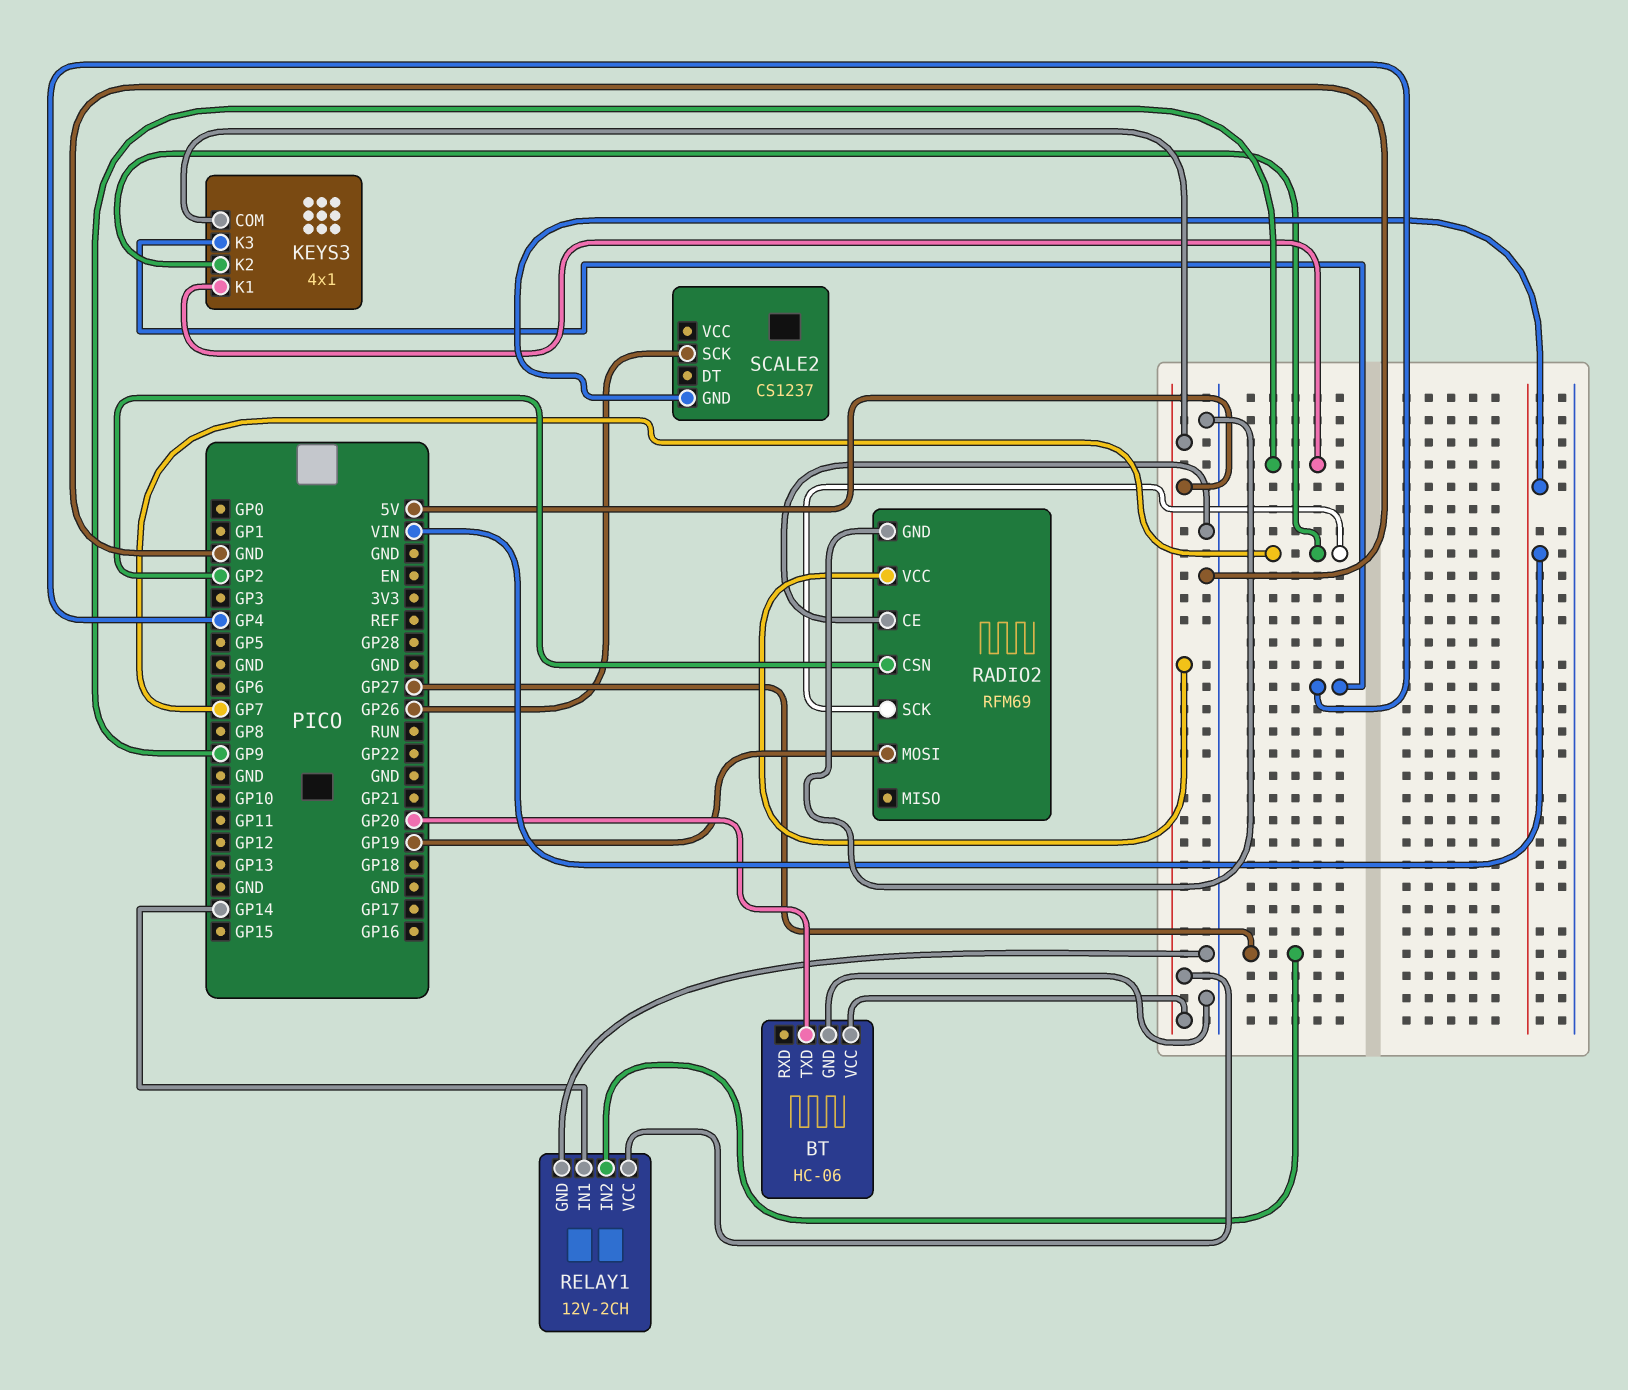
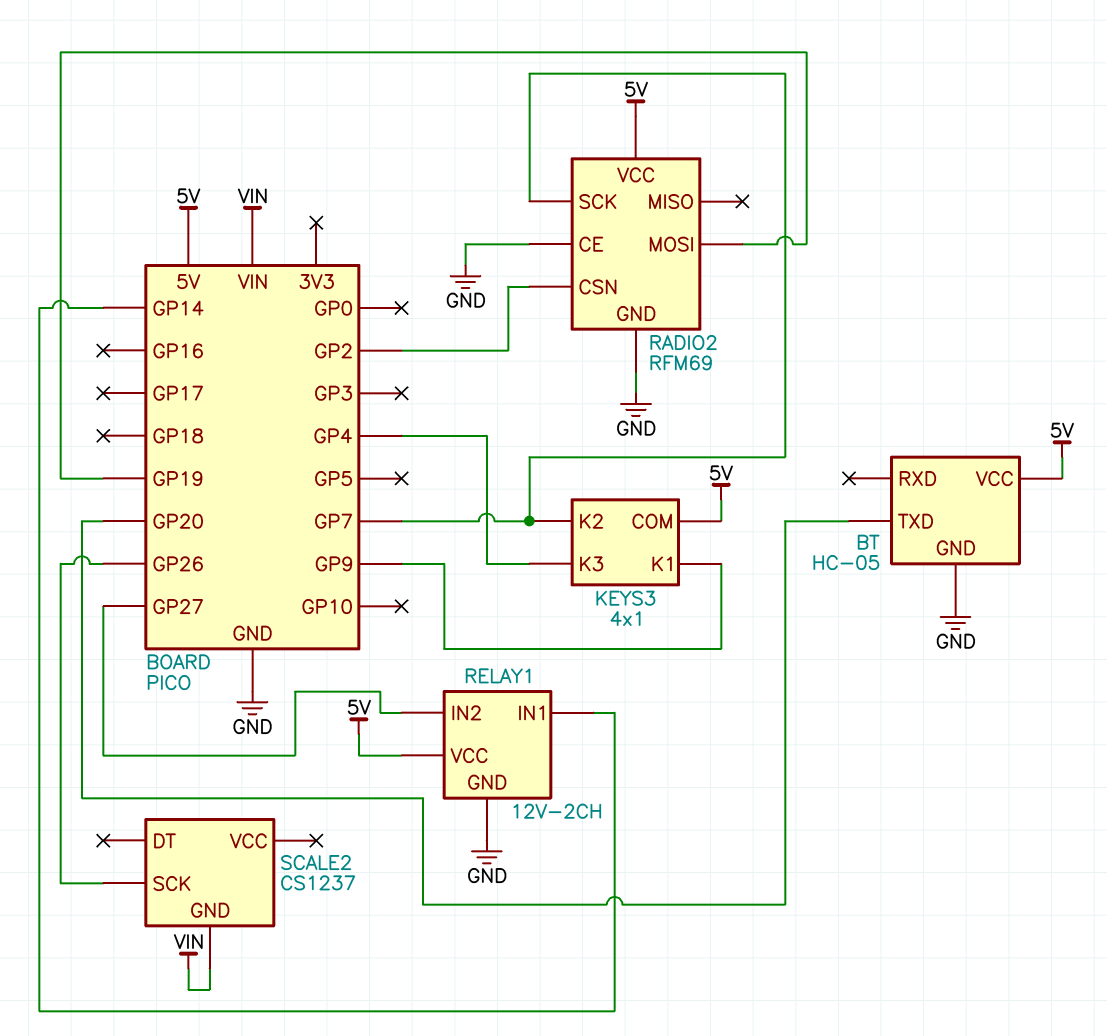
BT: HC-06 -> HC-05

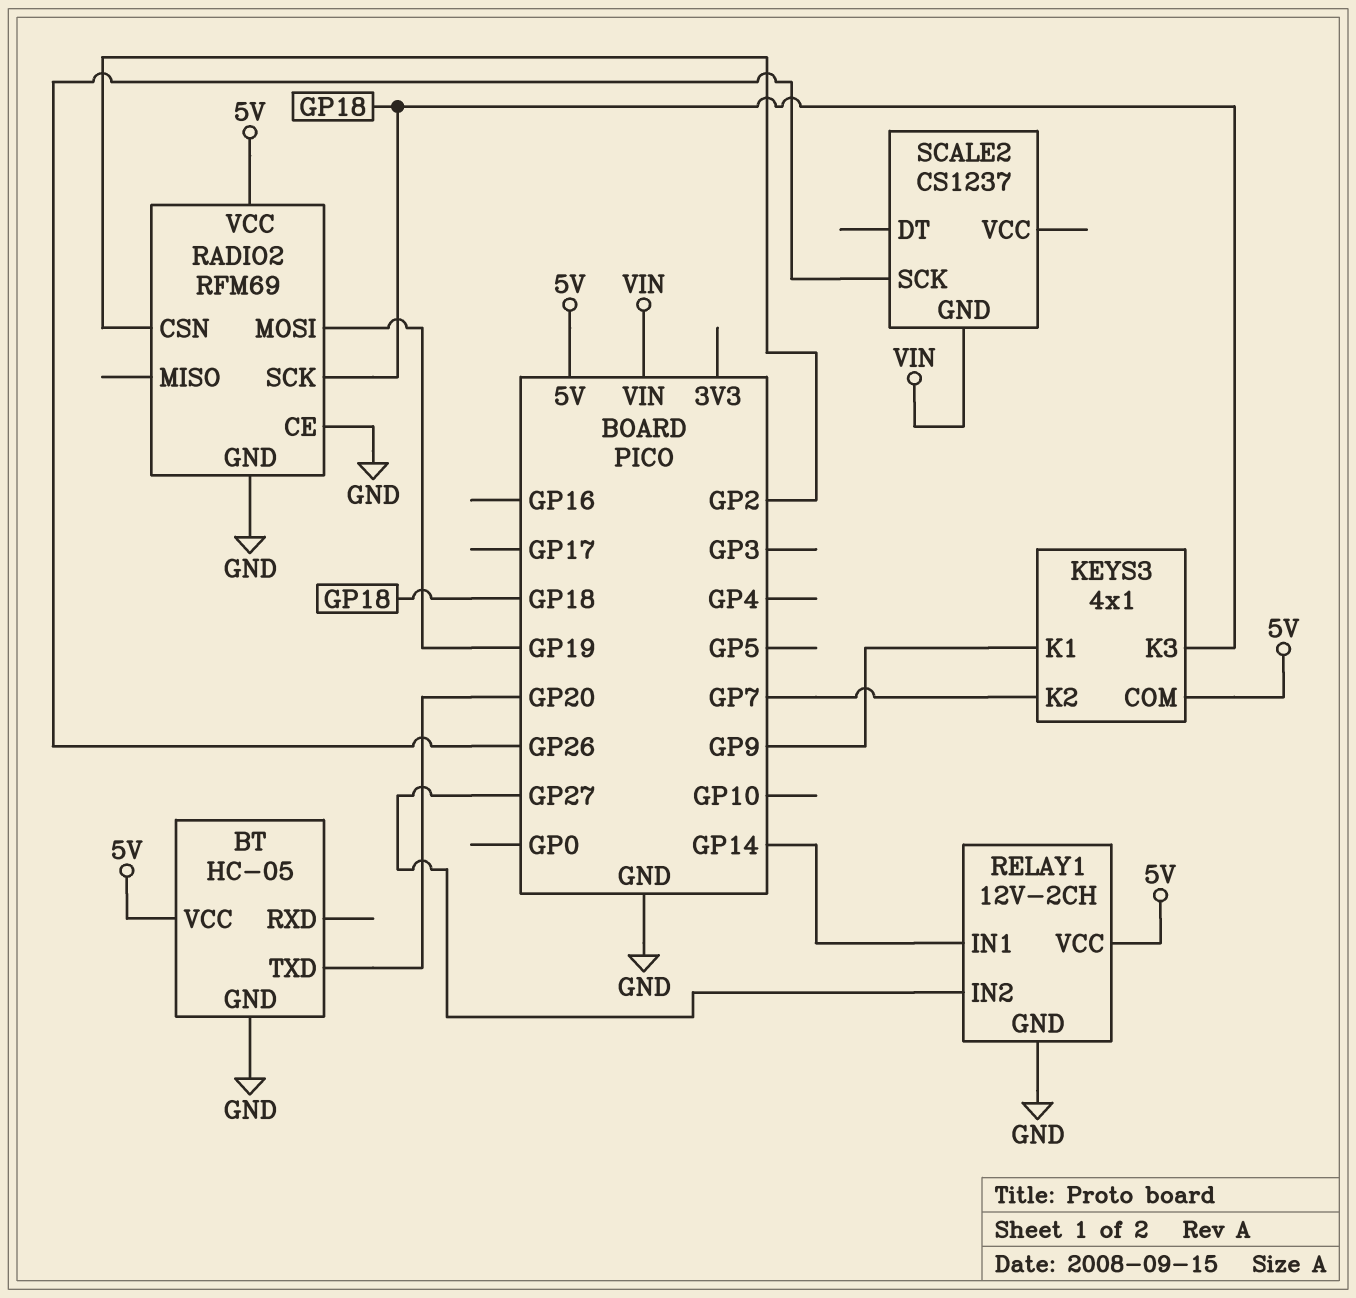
KEYS3 pin K3: GP4 -> GP18
RADIO2 pin SCK: GP7 -> GP18

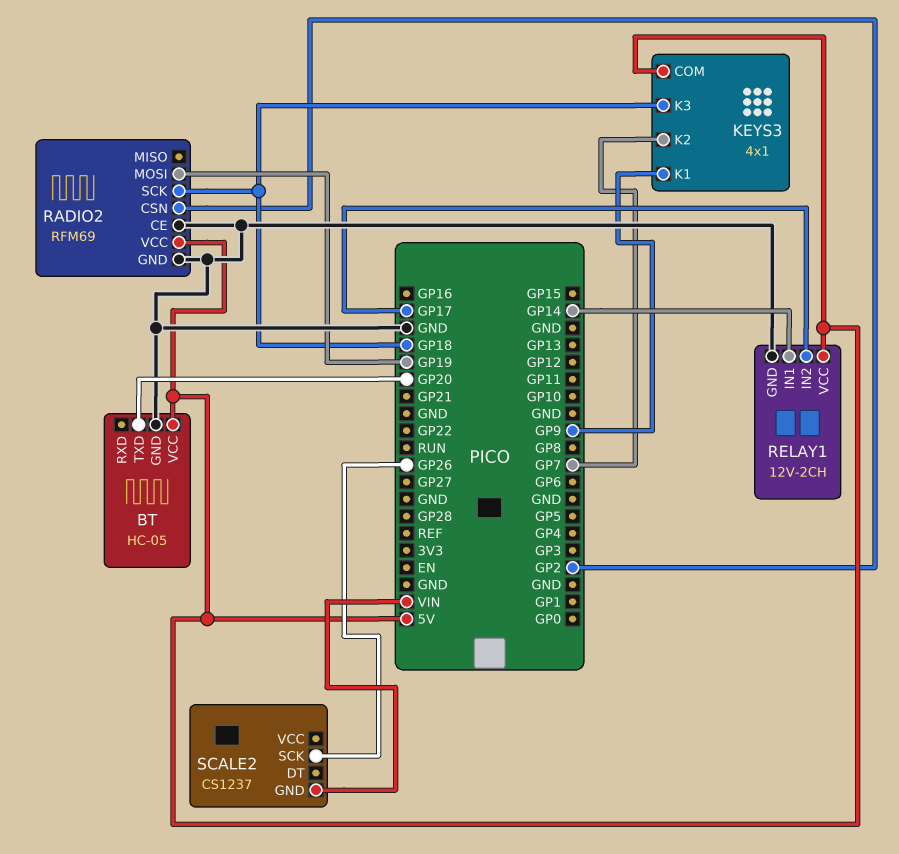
RELAY1 pin IN2: GP27 -> GP17

